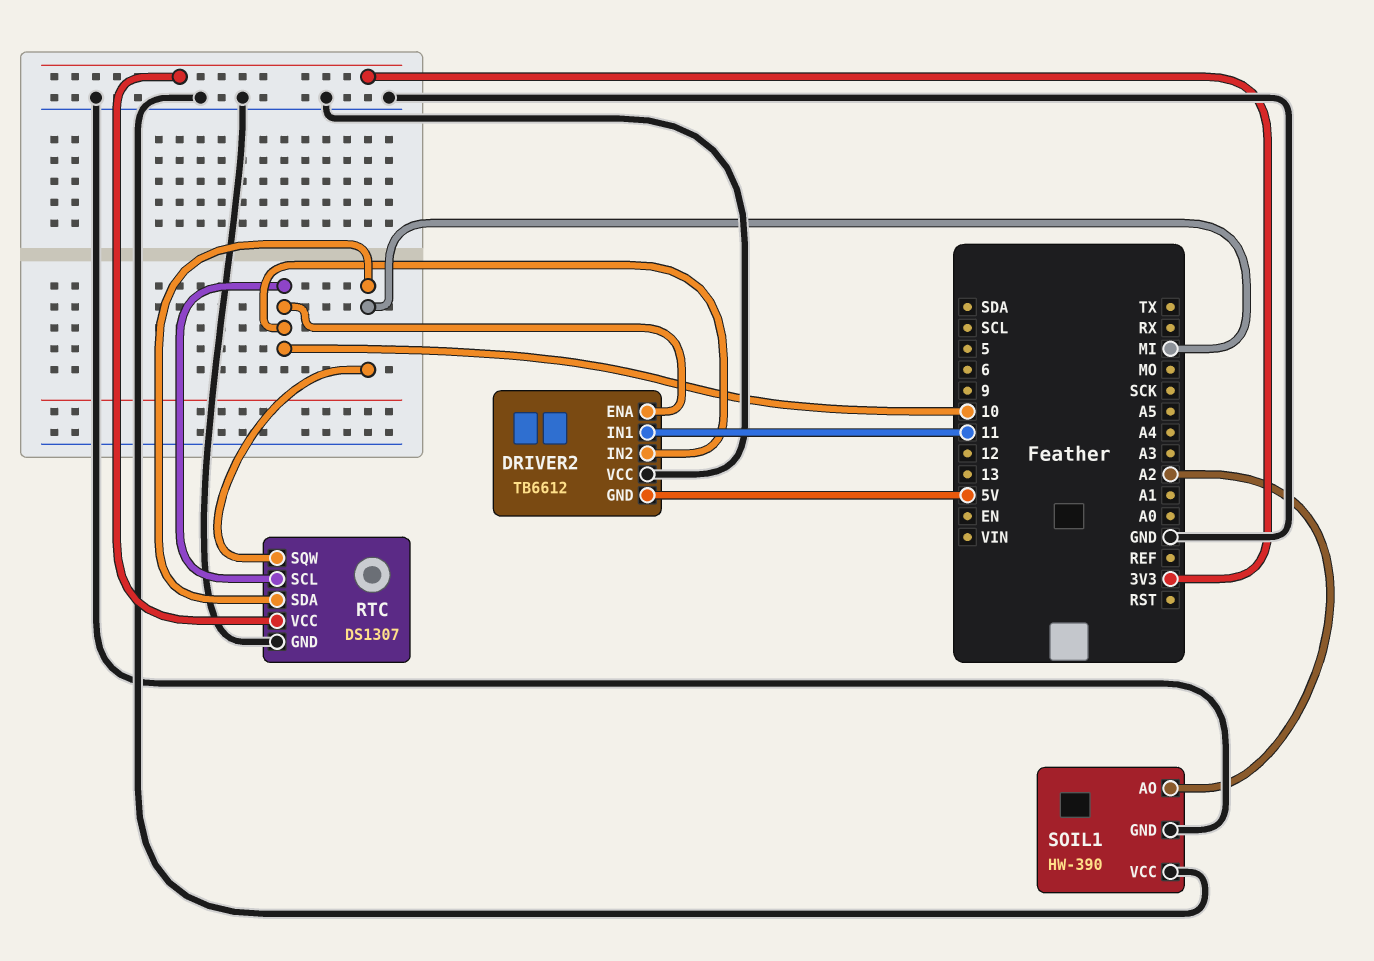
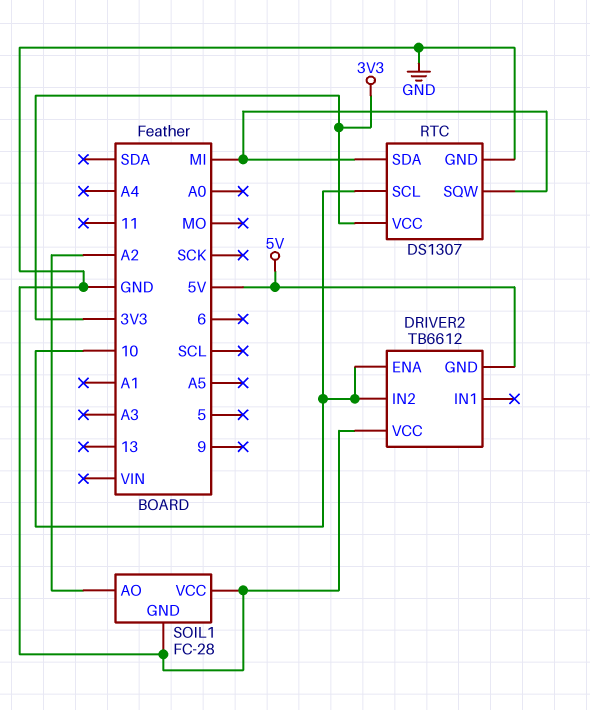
DRIVER2 pin IN1: 11 -> none
SOIL1: HW-390 -> FC-28

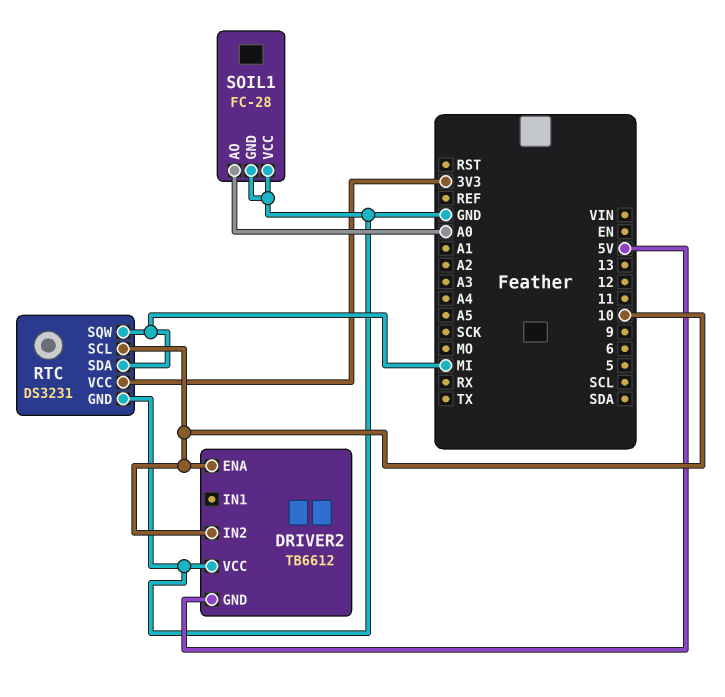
RTC: DS1307 -> DS3231
SOIL1 pin AO: A2 -> A0

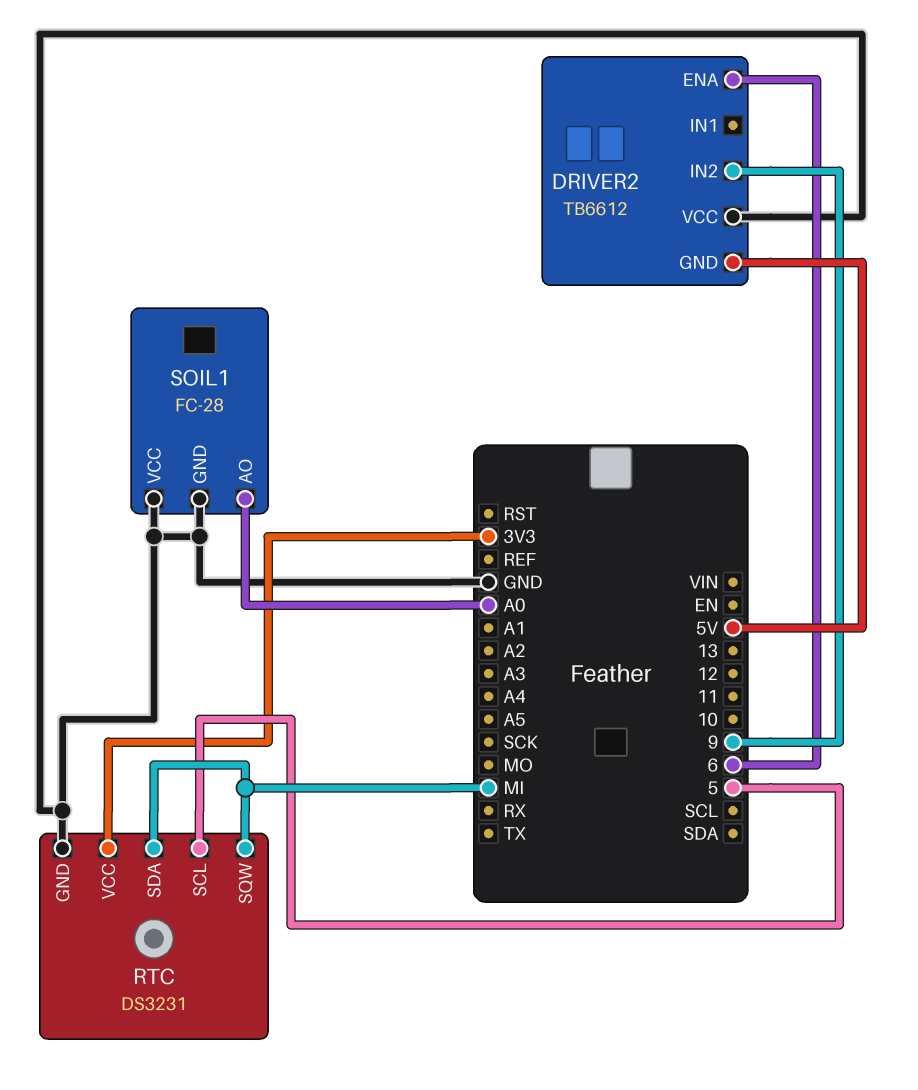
DRIVER2 pin ENA: 10 -> 6
DRIVER2 pin IN2: 10 -> 9
RTC pin SCL: 10 -> 5

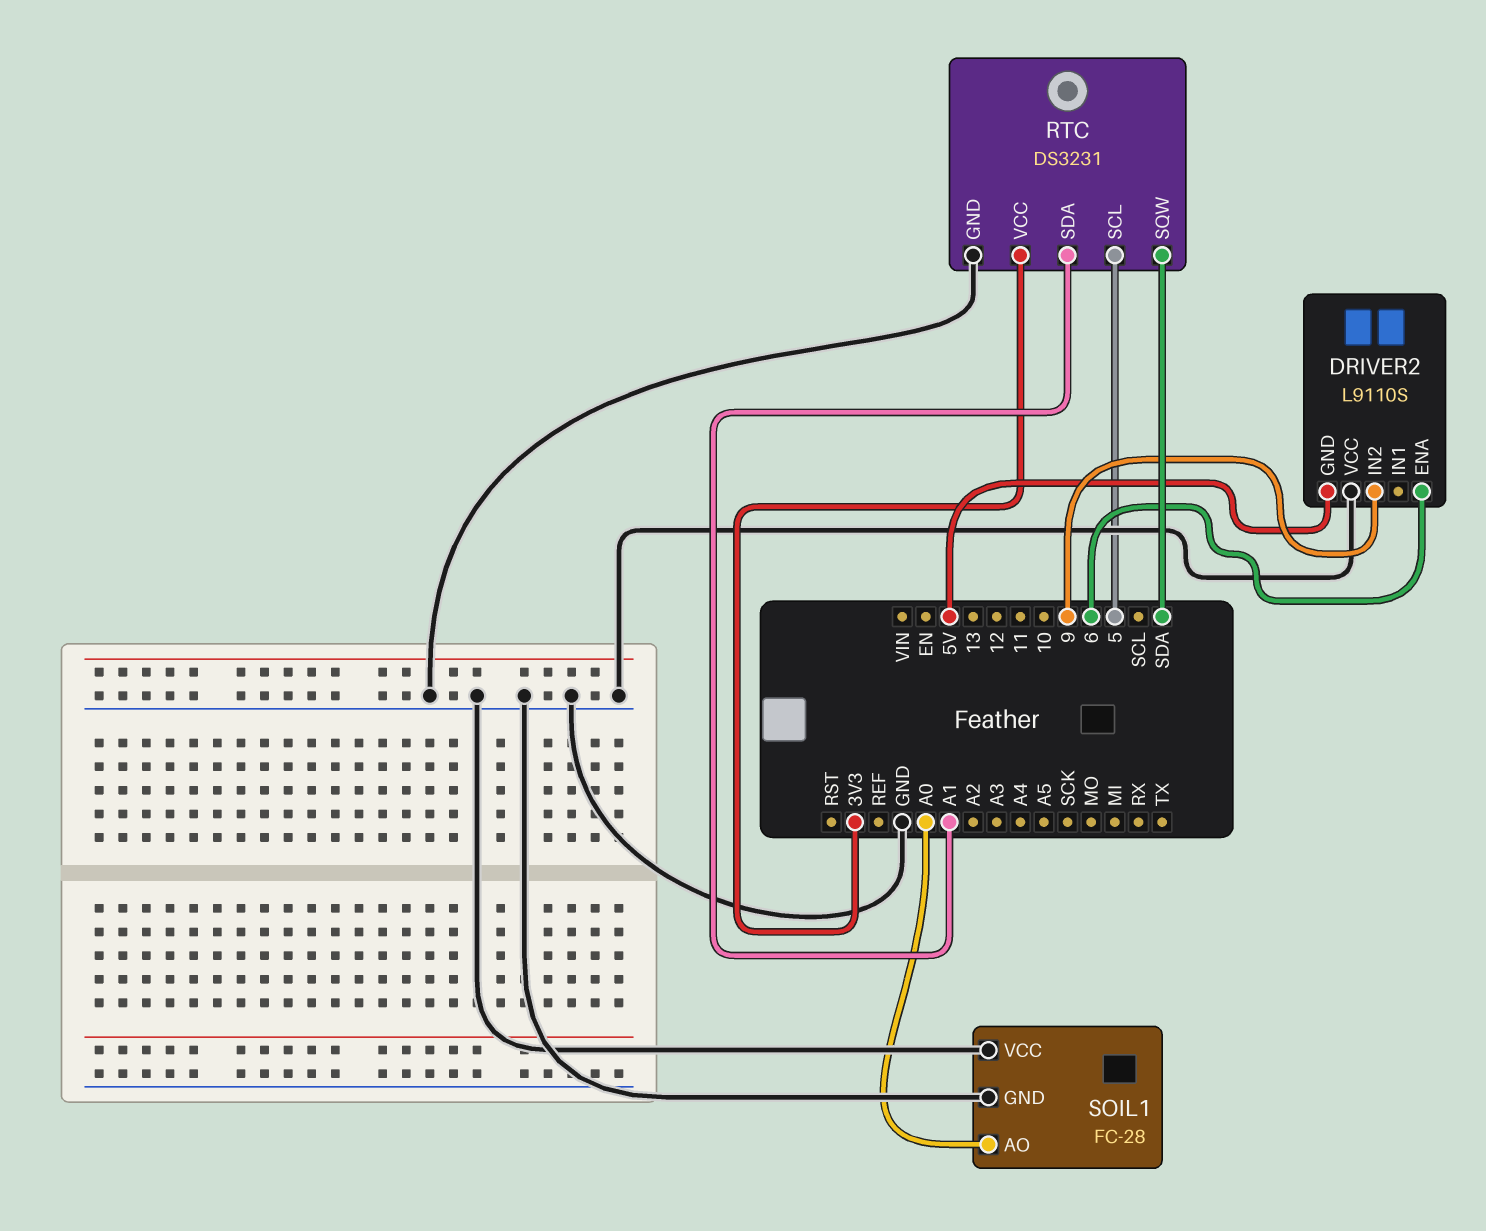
DRIVER2: TB6612 -> L9110S
RTC pin SDA: MI -> A1
RTC pin SQW: MI -> SDA

